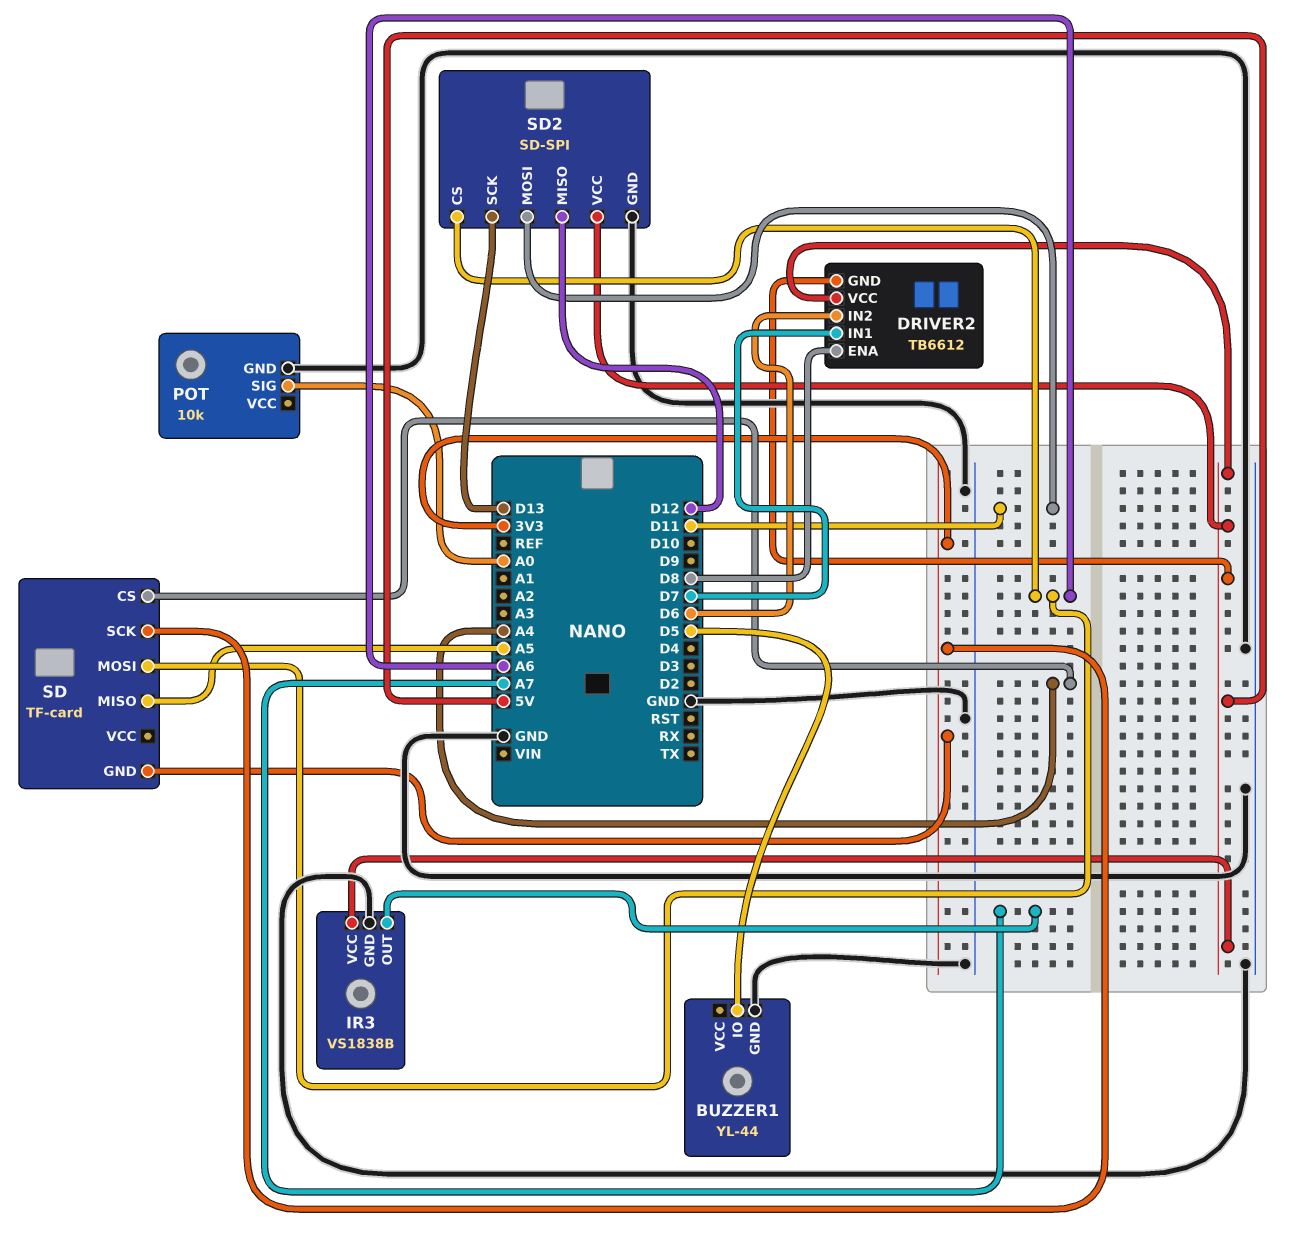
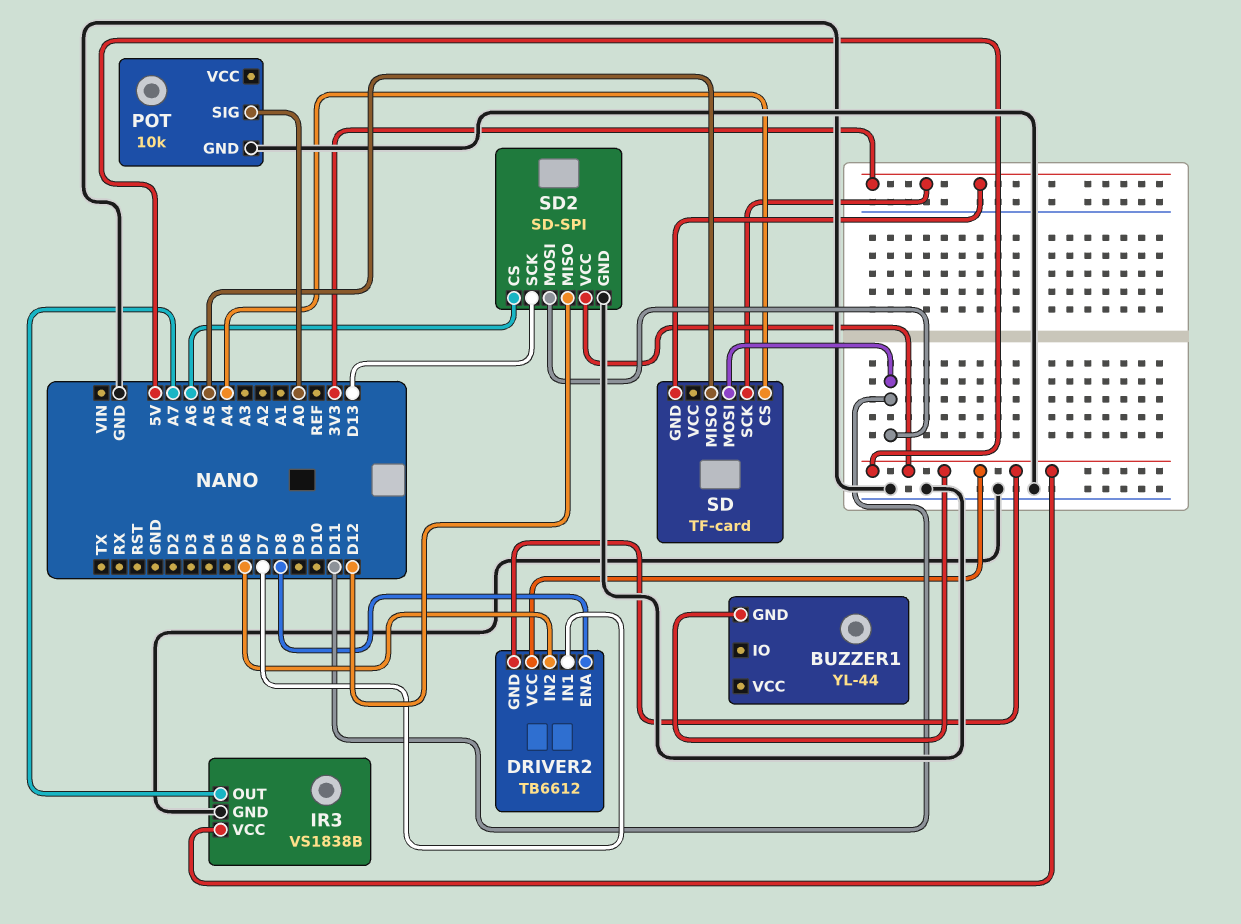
BUZZER1 pin GND: GND -> 5V
BUZZER1 pin IO: D5 -> none
SD pin MOSI: A6 -> D11

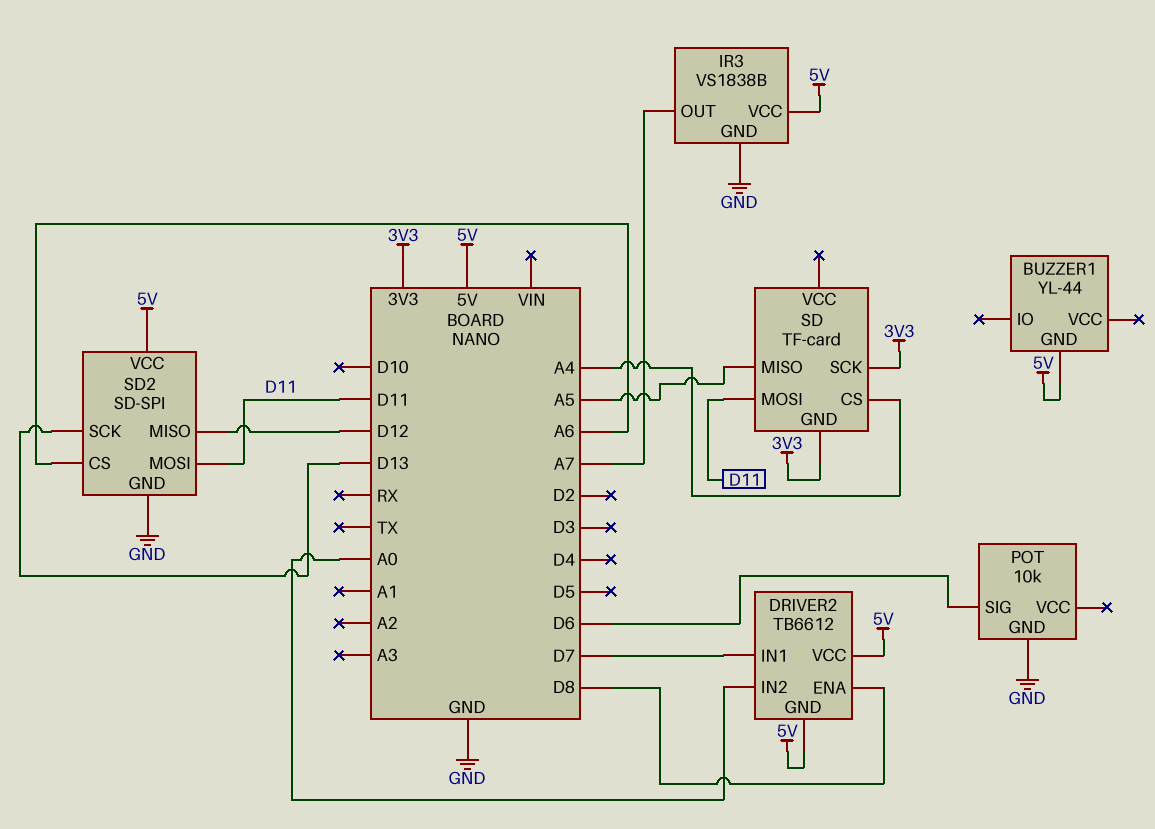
DRIVER2 pin IN2: D6 -> A0
POT pin SIG: A0 -> D6

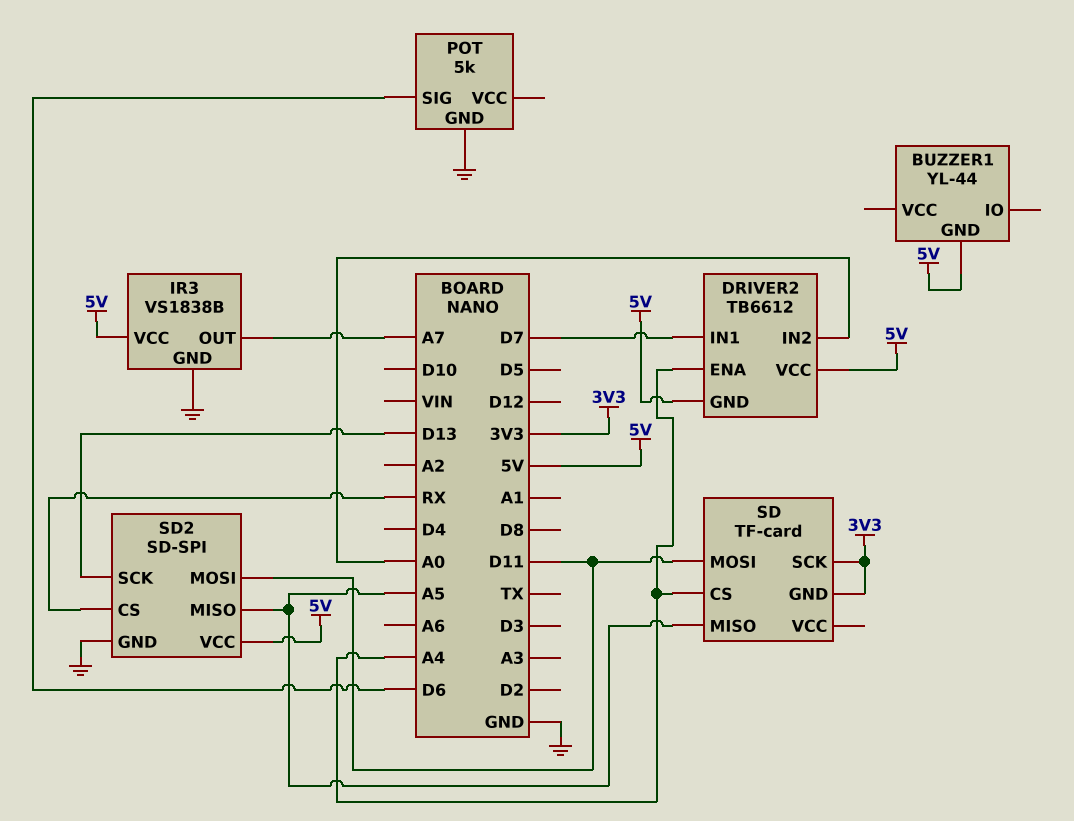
DRIVER2 pin ENA: D8 -> A4
POT: 10k -> 5k
SD2 pin CS: A6 -> RX
SD2 pin MISO: D12 -> A5

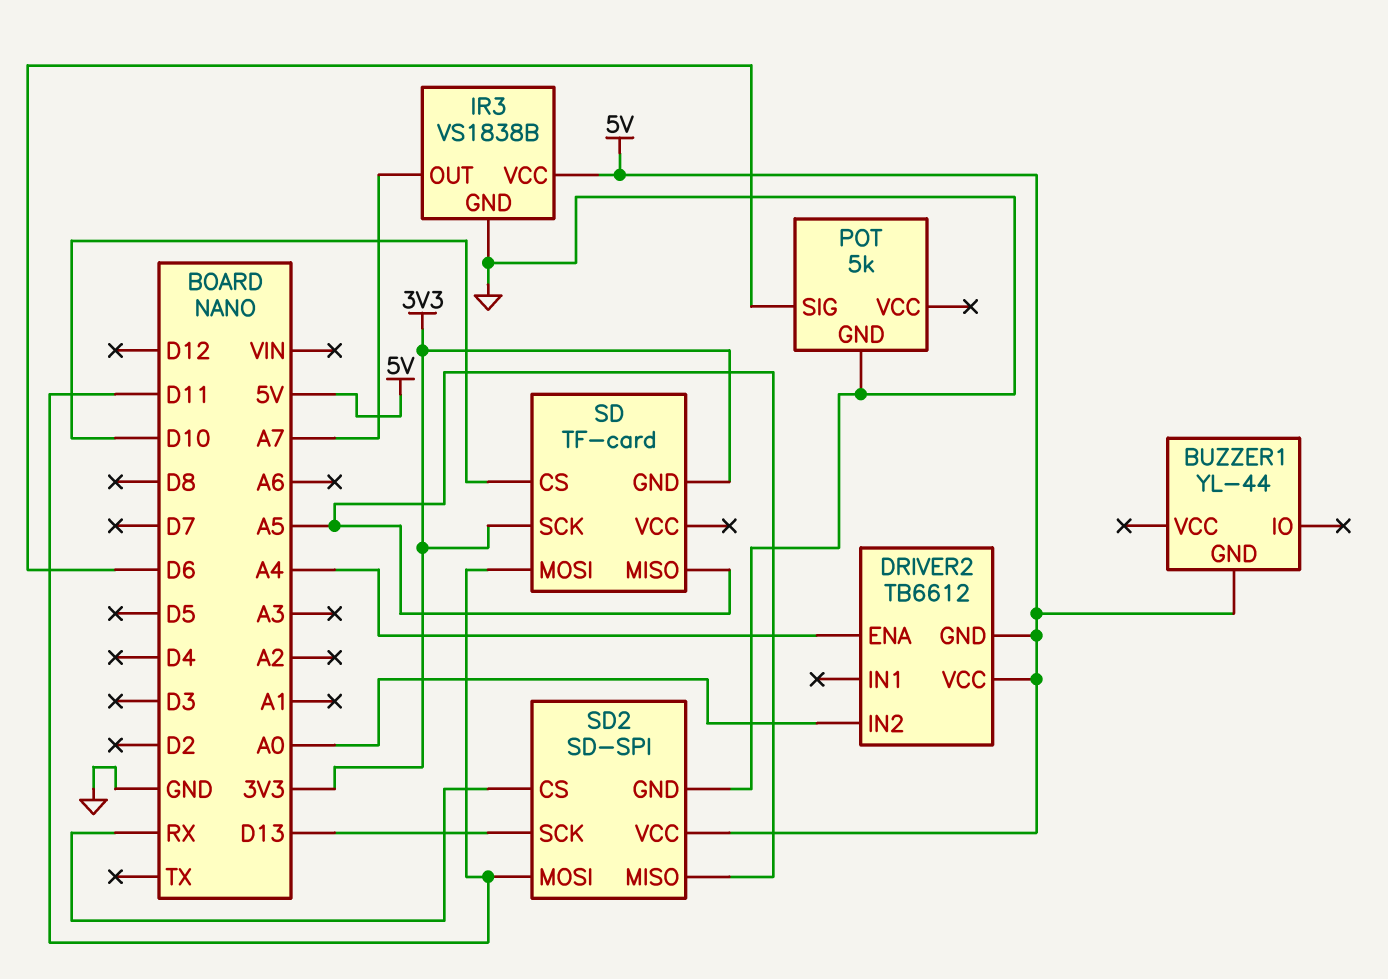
DRIVER2 pin IN1: D7 -> none
SD pin CS: A4 -> D10

